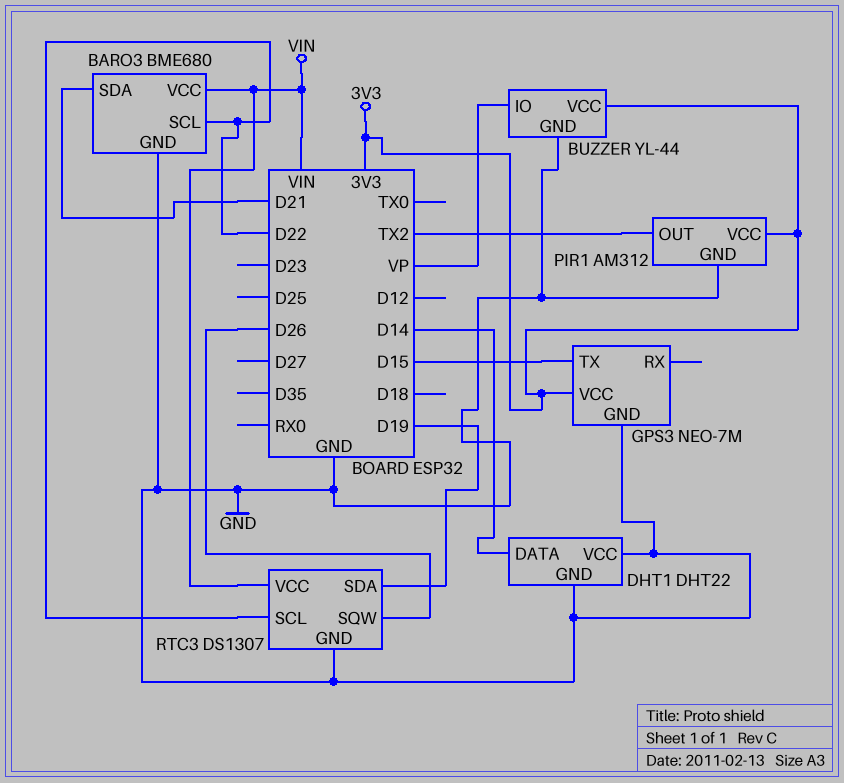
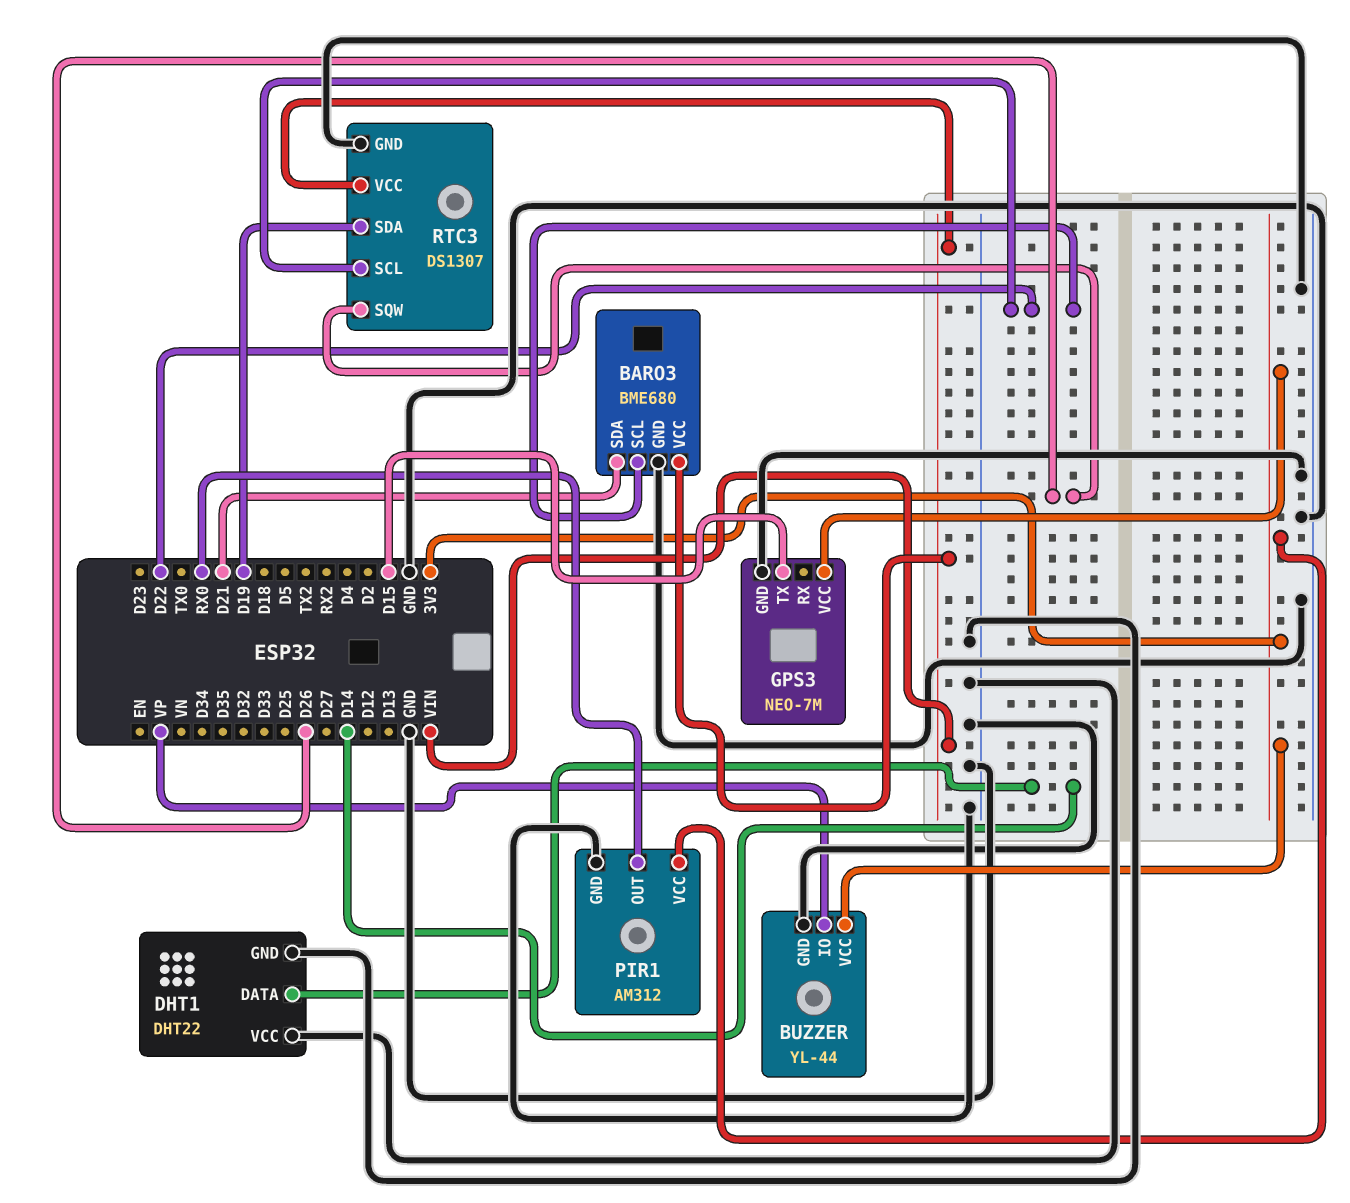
PIR1 pin OUT: TX2 -> RX0

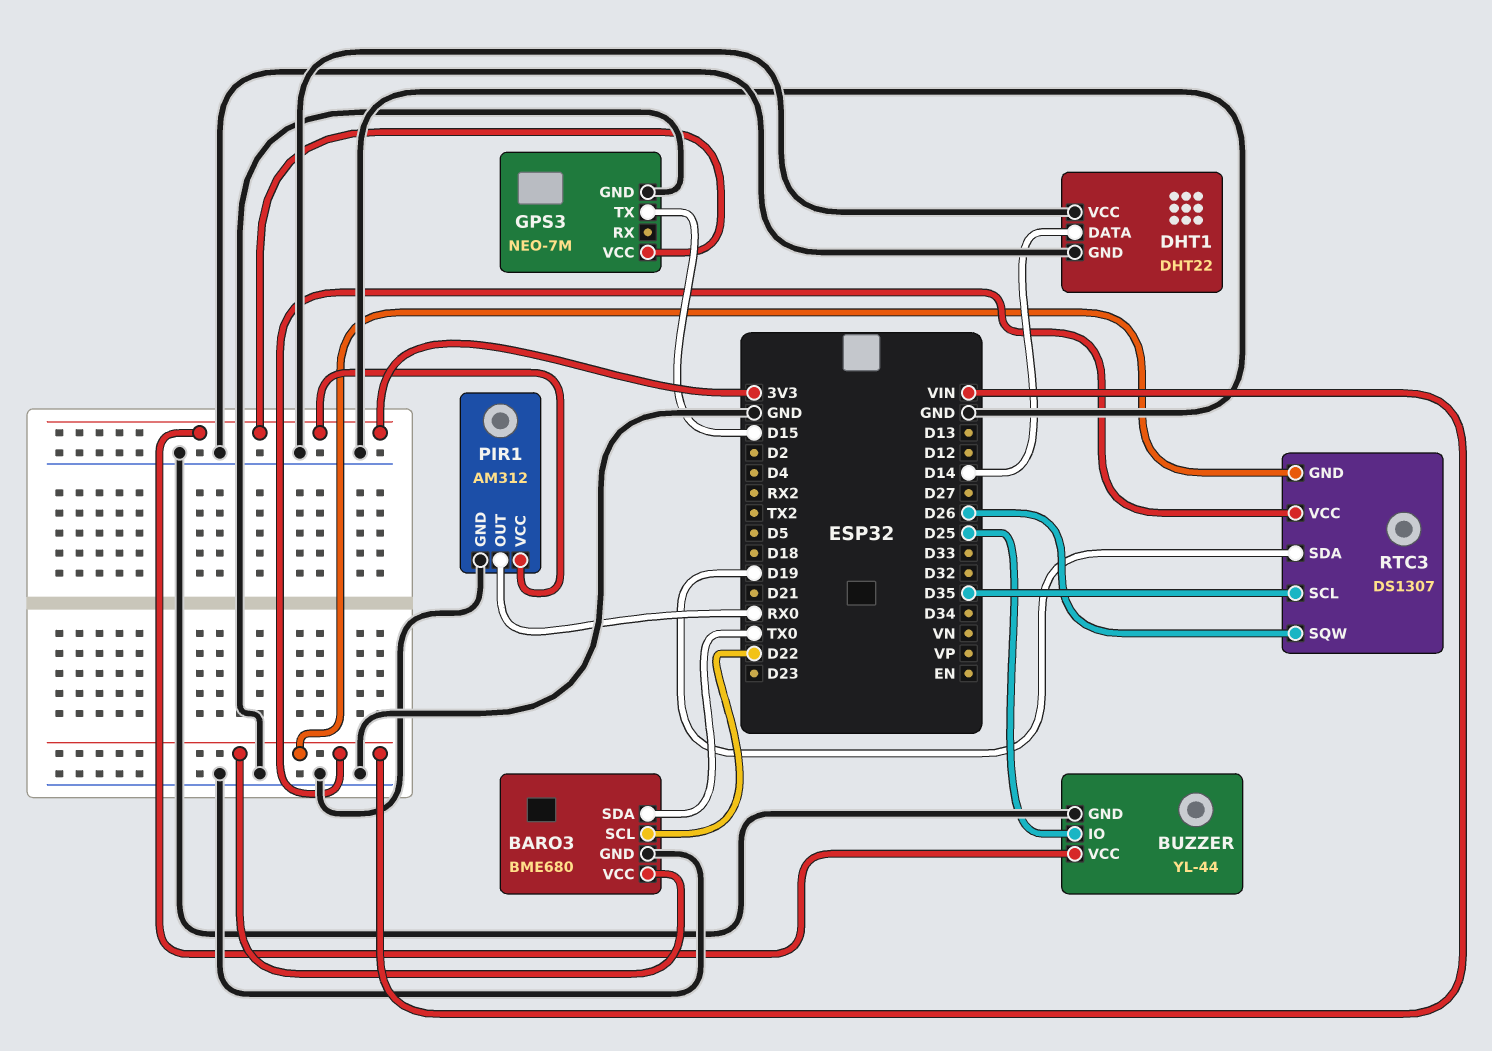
BARO3 pin SDA: D21 -> TX0
BUZZER pin IO: VP -> D25
RTC3 pin GND: GND -> VIN
RTC3 pin SCL: D22 -> D35

